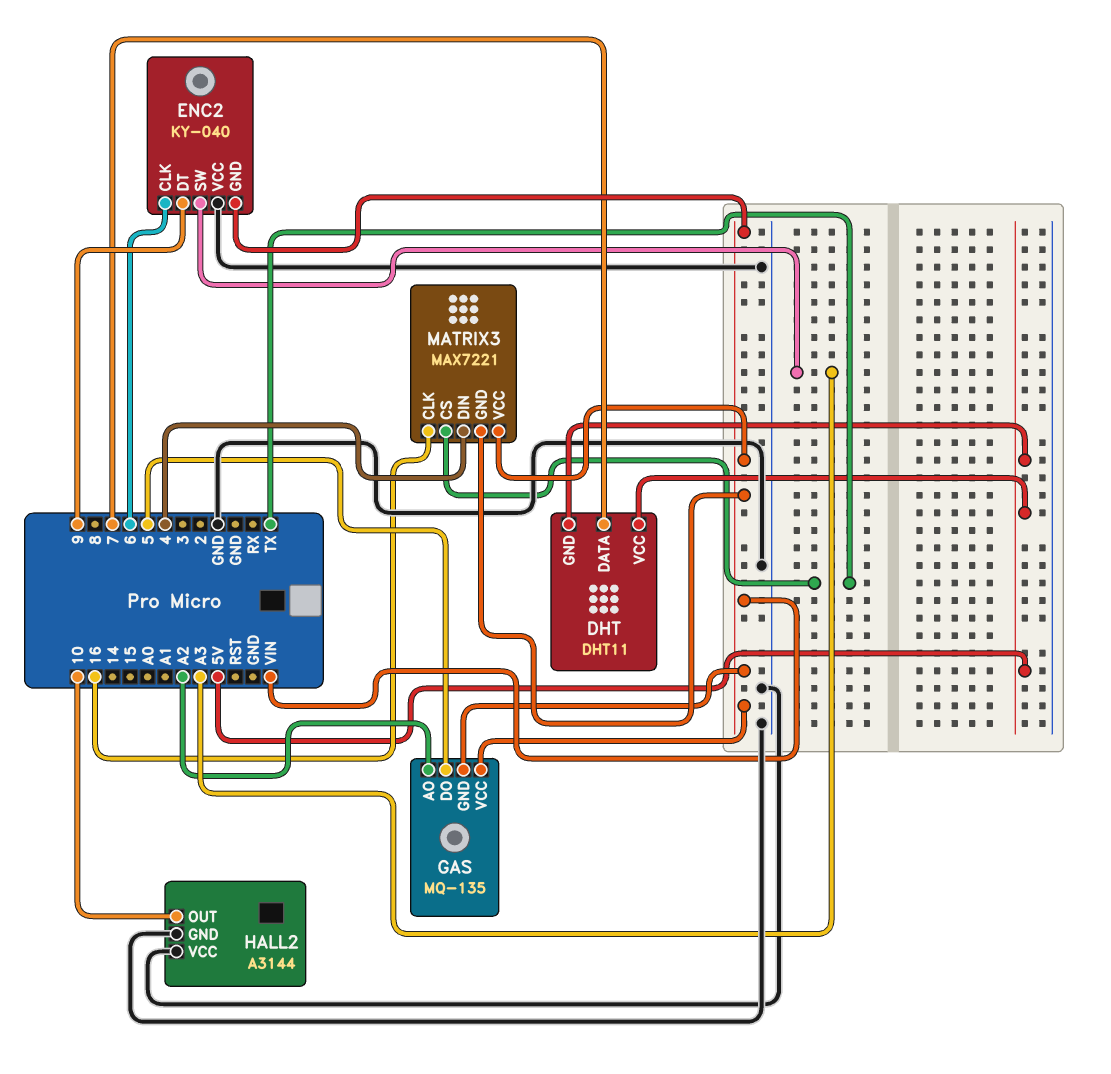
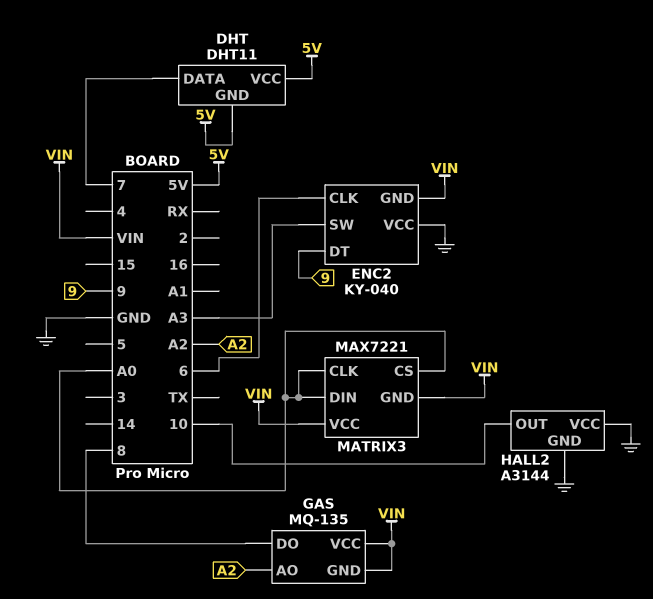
GAS pin DO: 5 -> 8
MATRIX3 pin CLK: 16 -> A0
MATRIX3 pin CS: TX -> A0
MATRIX3 pin DIN: 4 -> A0

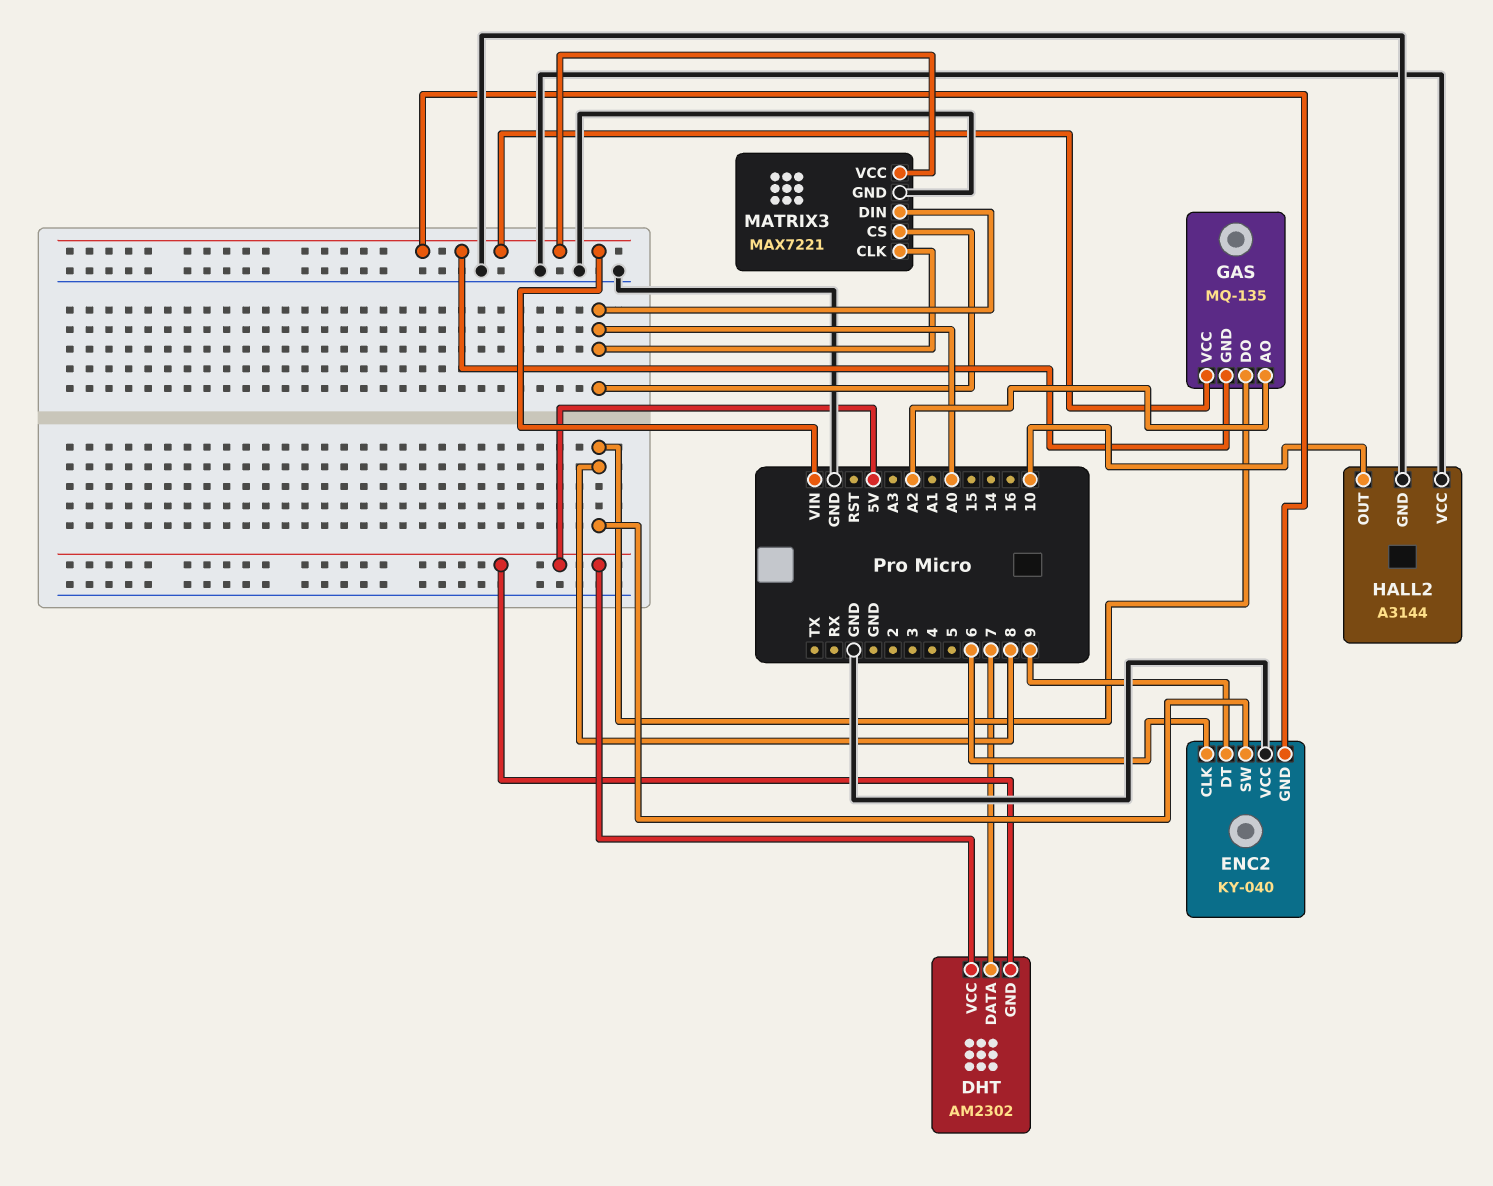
DHT: DHT11 -> AM2302
ENC2 pin SW: A3 -> 8
MATRIX3 pin GND: VIN -> GND

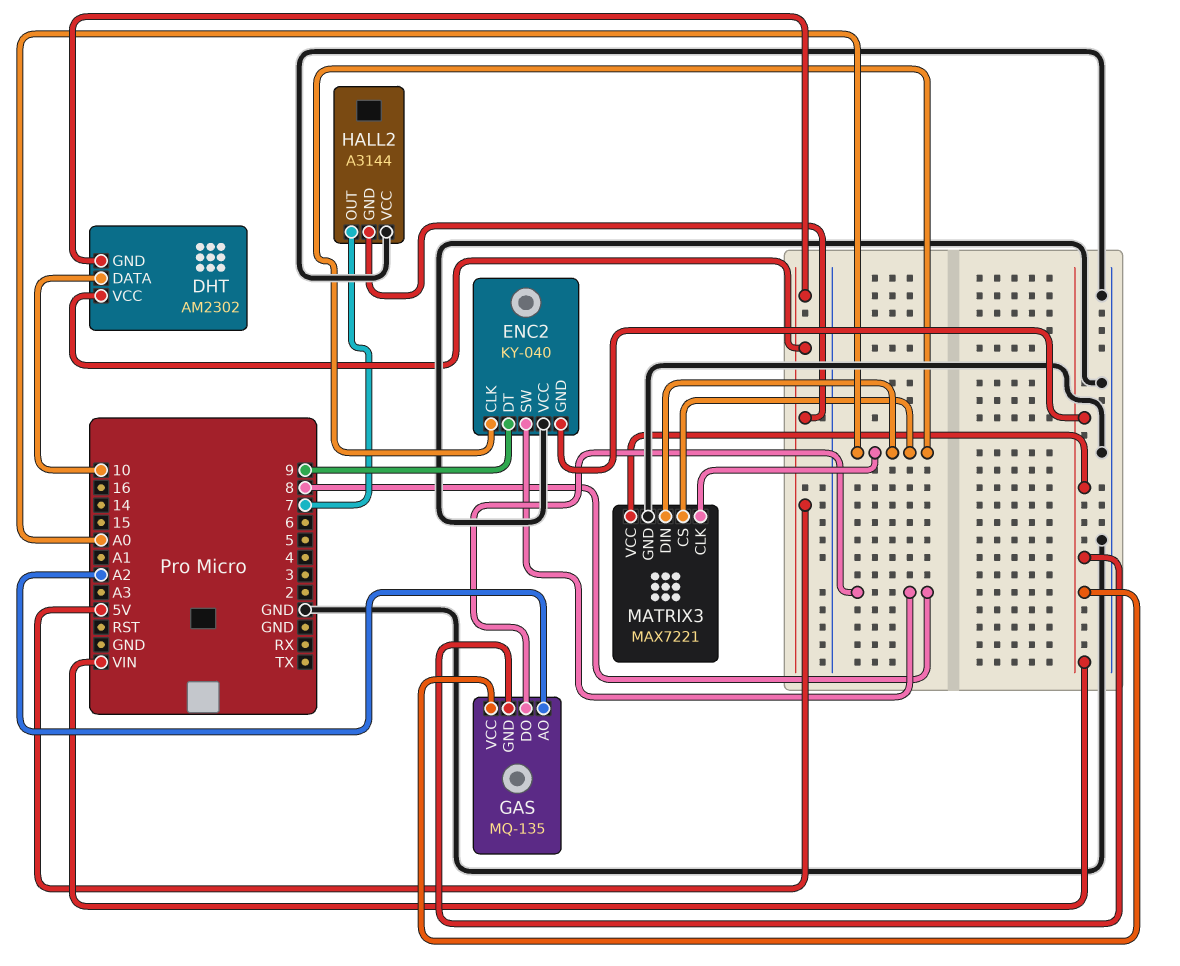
DHT pin DATA: 7 -> 10
ENC2 pin CLK: 6 -> A0
HALL2 pin GND: GND -> 5V
HALL2 pin OUT: 10 -> 7

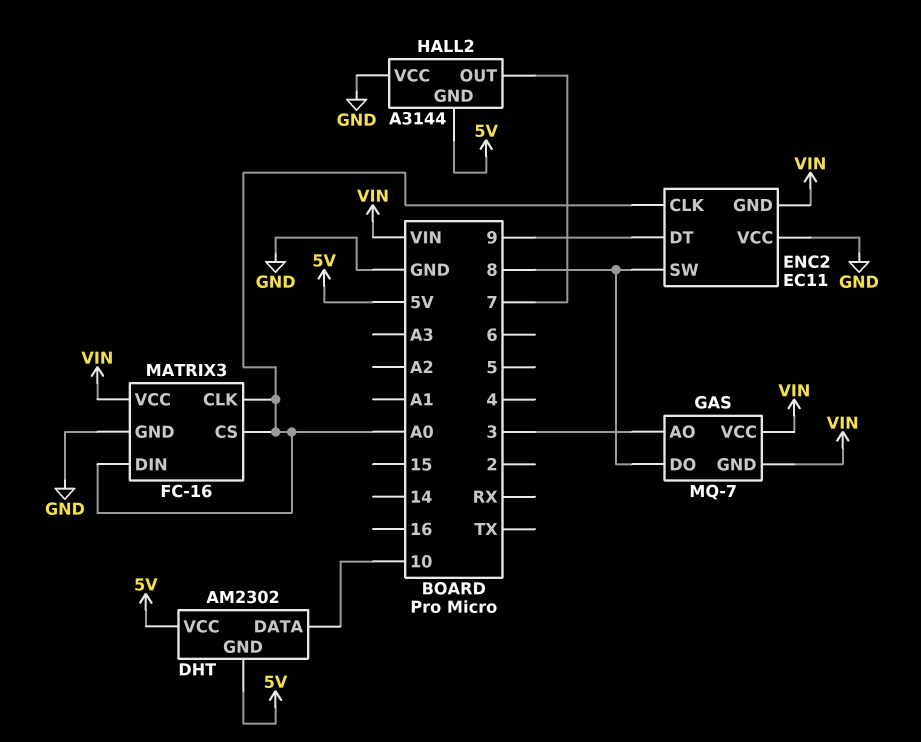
ENC2: KY-040 -> EC11
GAS: MQ-135 -> MQ-7
GAS pin AO: A2 -> 3
MATRIX3: MAX7221 -> FC-16

